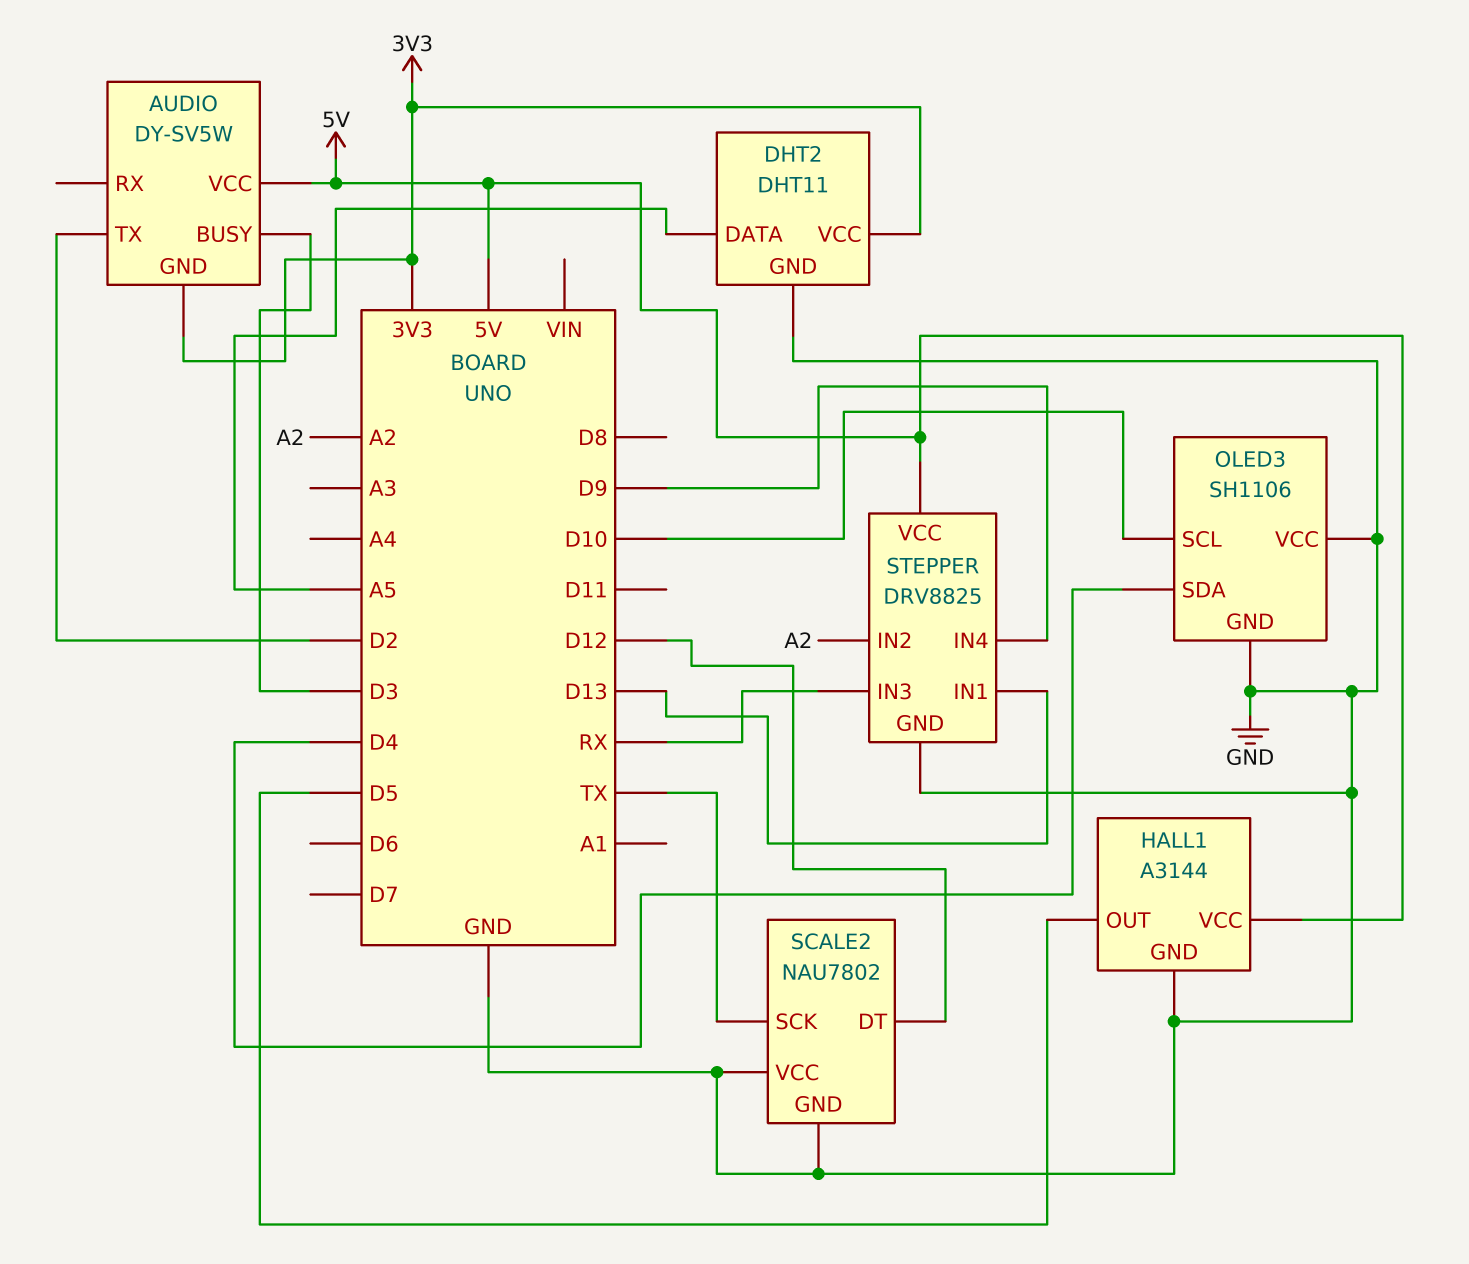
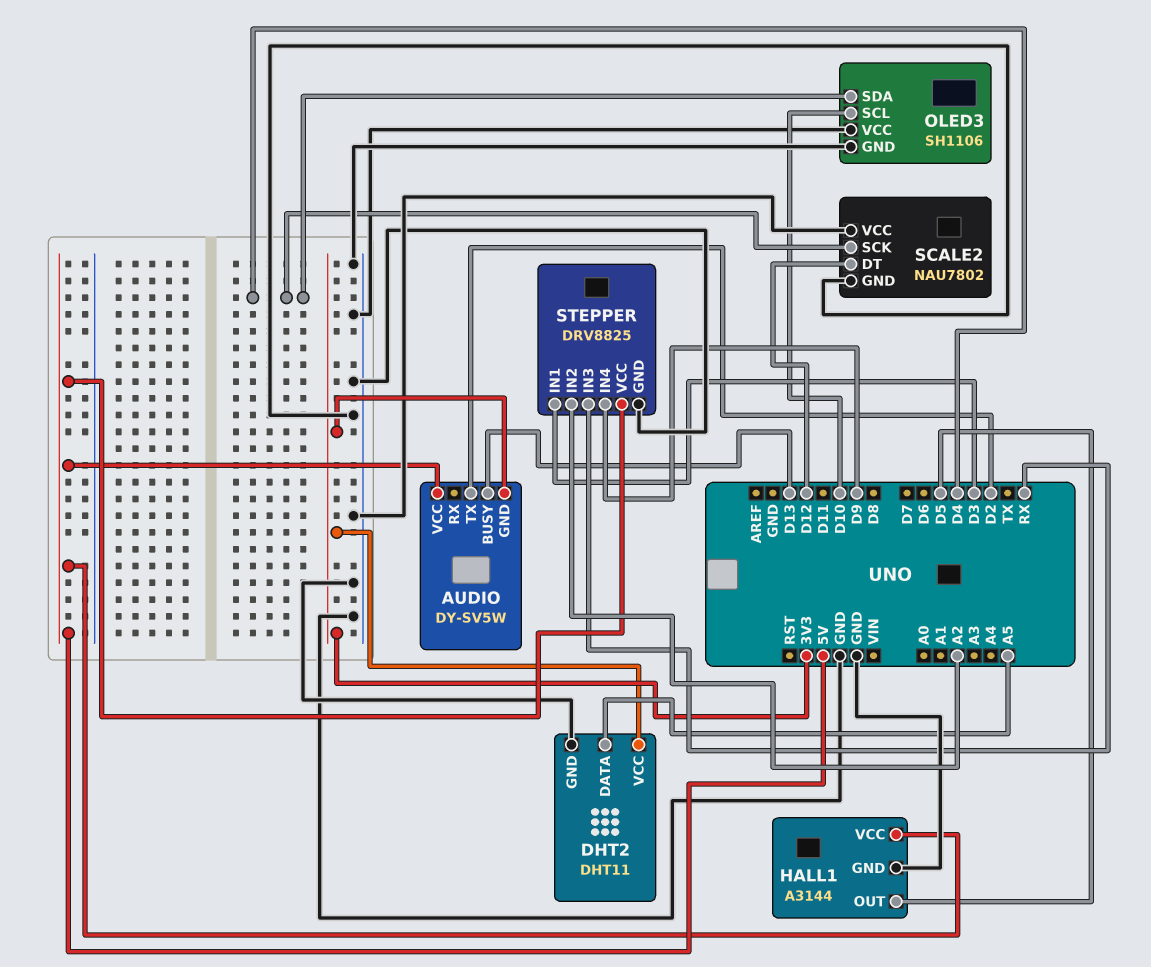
AUDIO pin BUSY: D3 -> D13
SCALE2 pin SCK: TX -> D4
STEPPER pin IN1: D13 -> D3

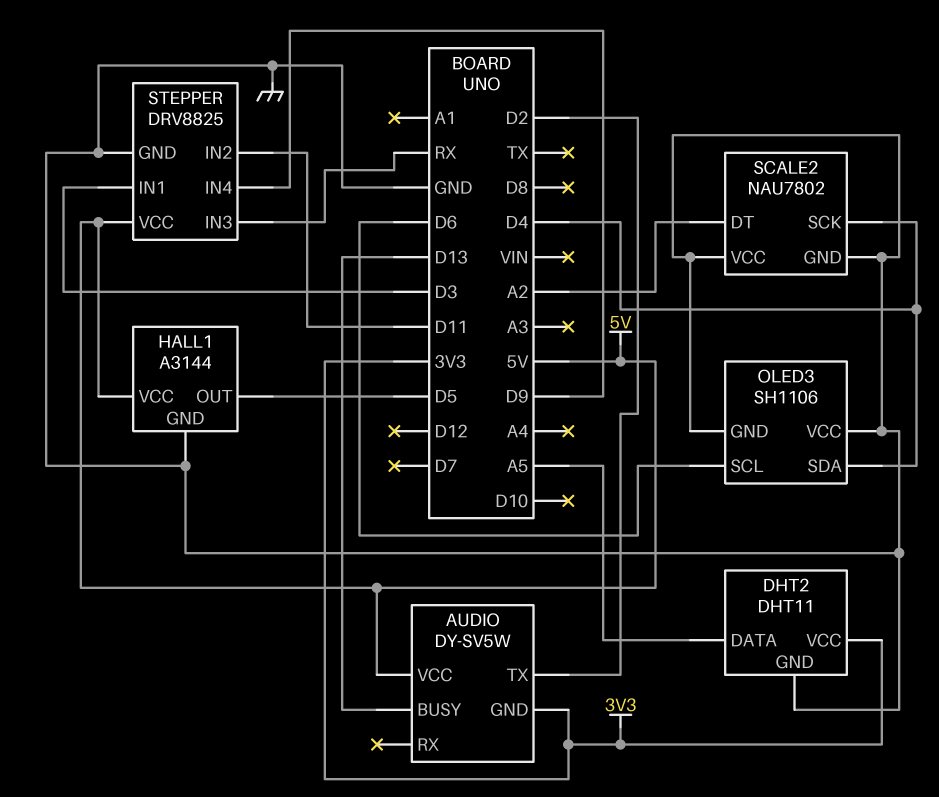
OLED3 pin SCL: D10 -> D6
SCALE2 pin DT: D12 -> A2
STEPPER pin IN2: A2 -> D11

